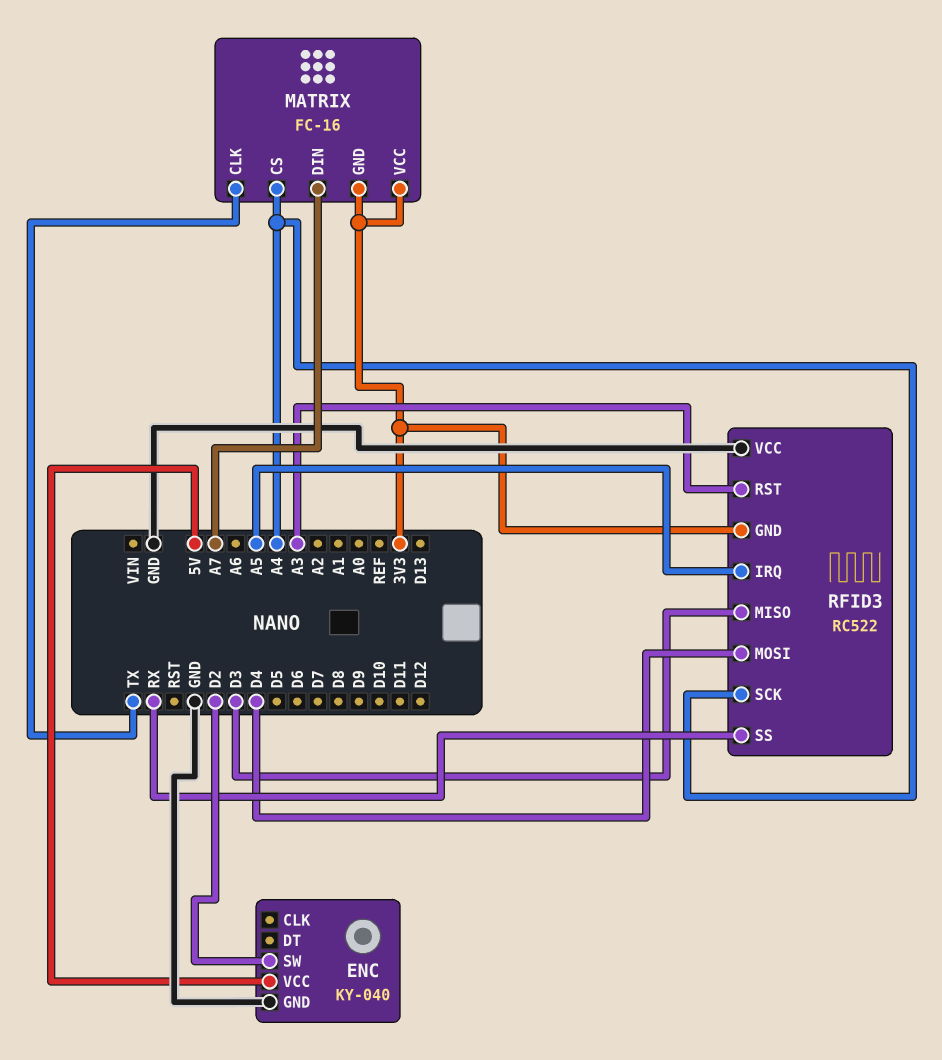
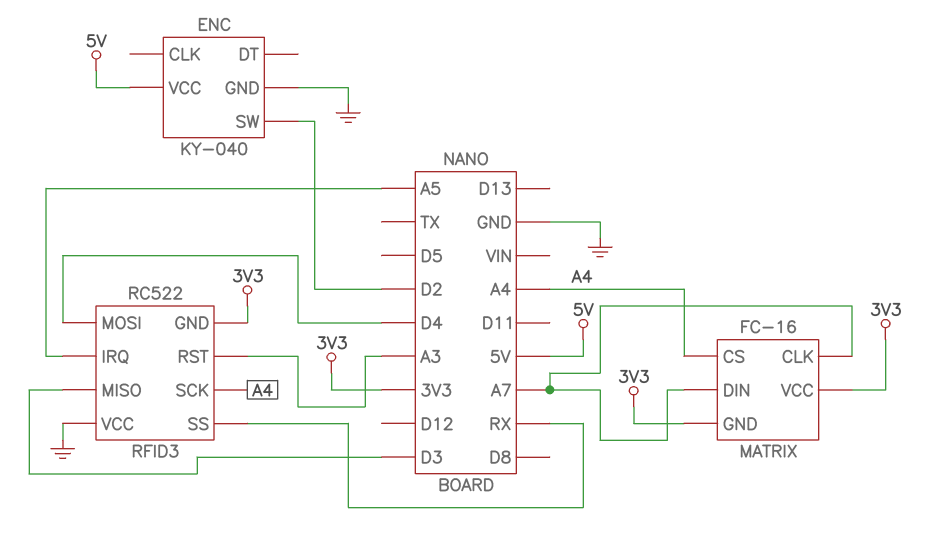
MATRIX pin CLK: TX -> A7

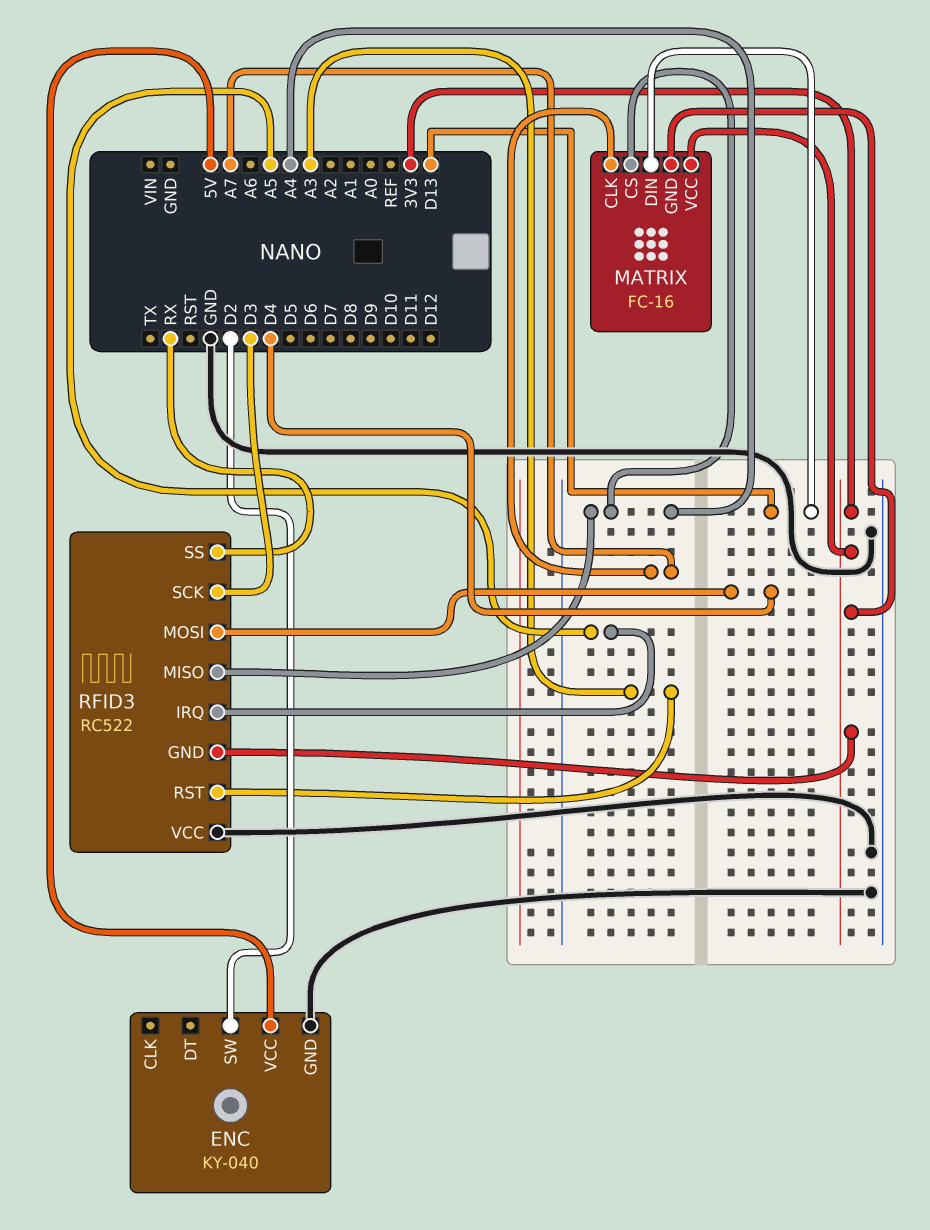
MATRIX pin DIN: A7 -> D13
RFID3 pin MISO: D3 -> A4
RFID3 pin SCK: A4 -> D3

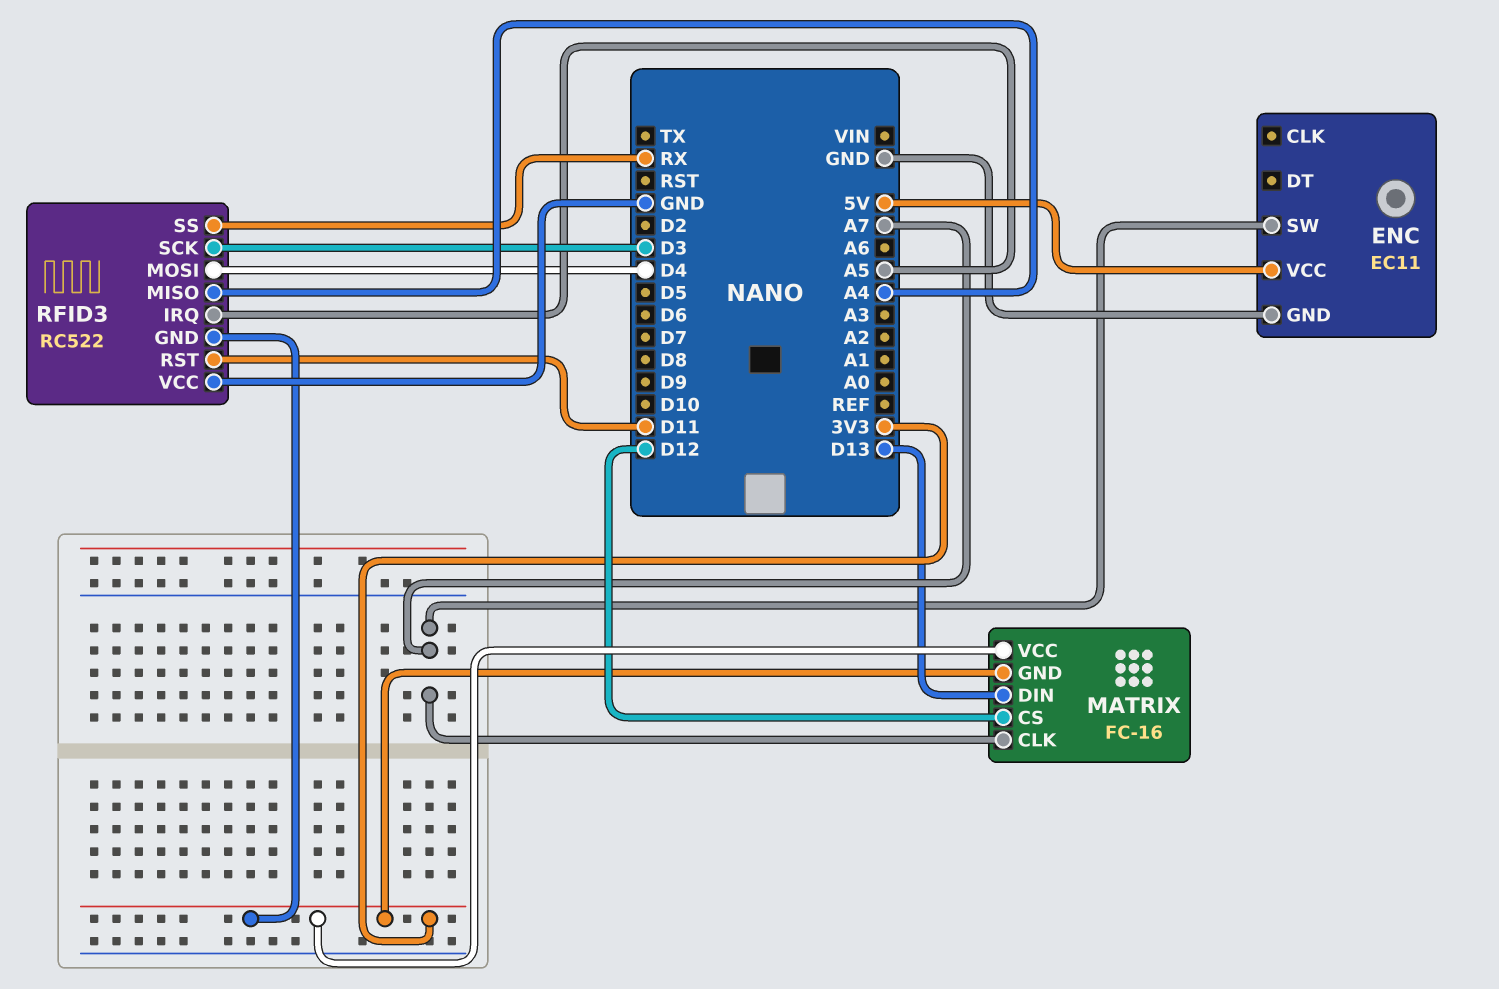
ENC: KY-040 -> EC11
ENC pin SW: D2 -> A7
MATRIX pin CS: A4 -> D12
RFID3 pin RST: A3 -> D11

